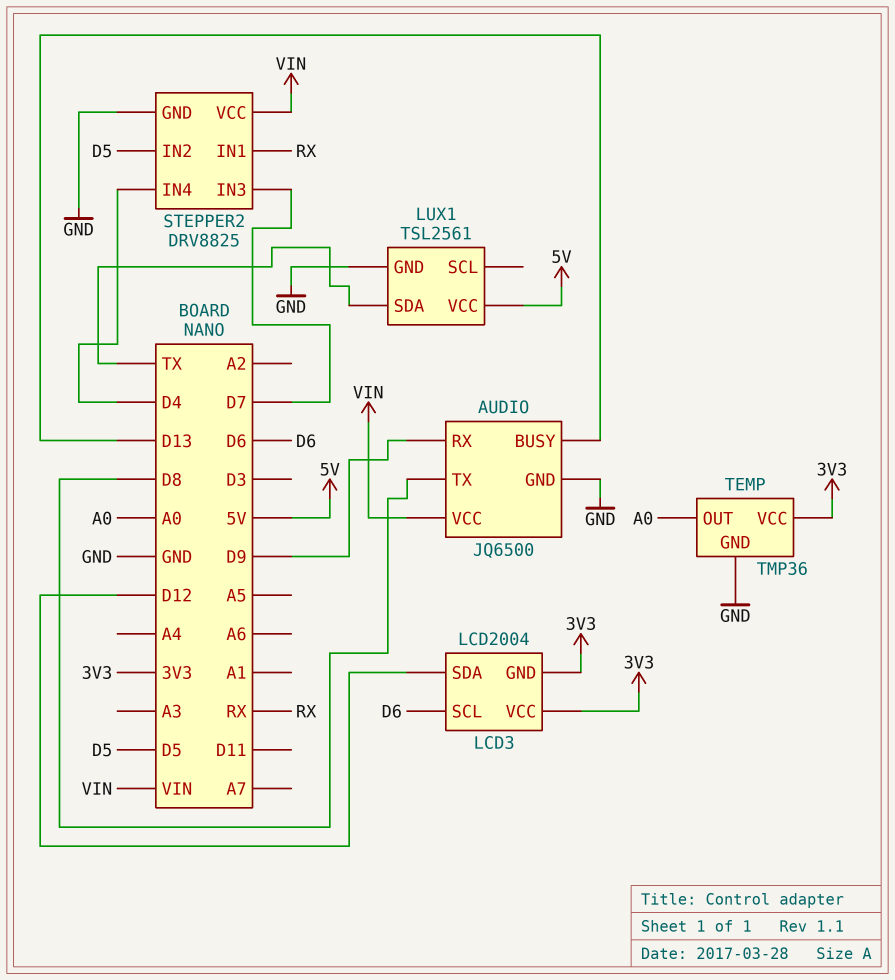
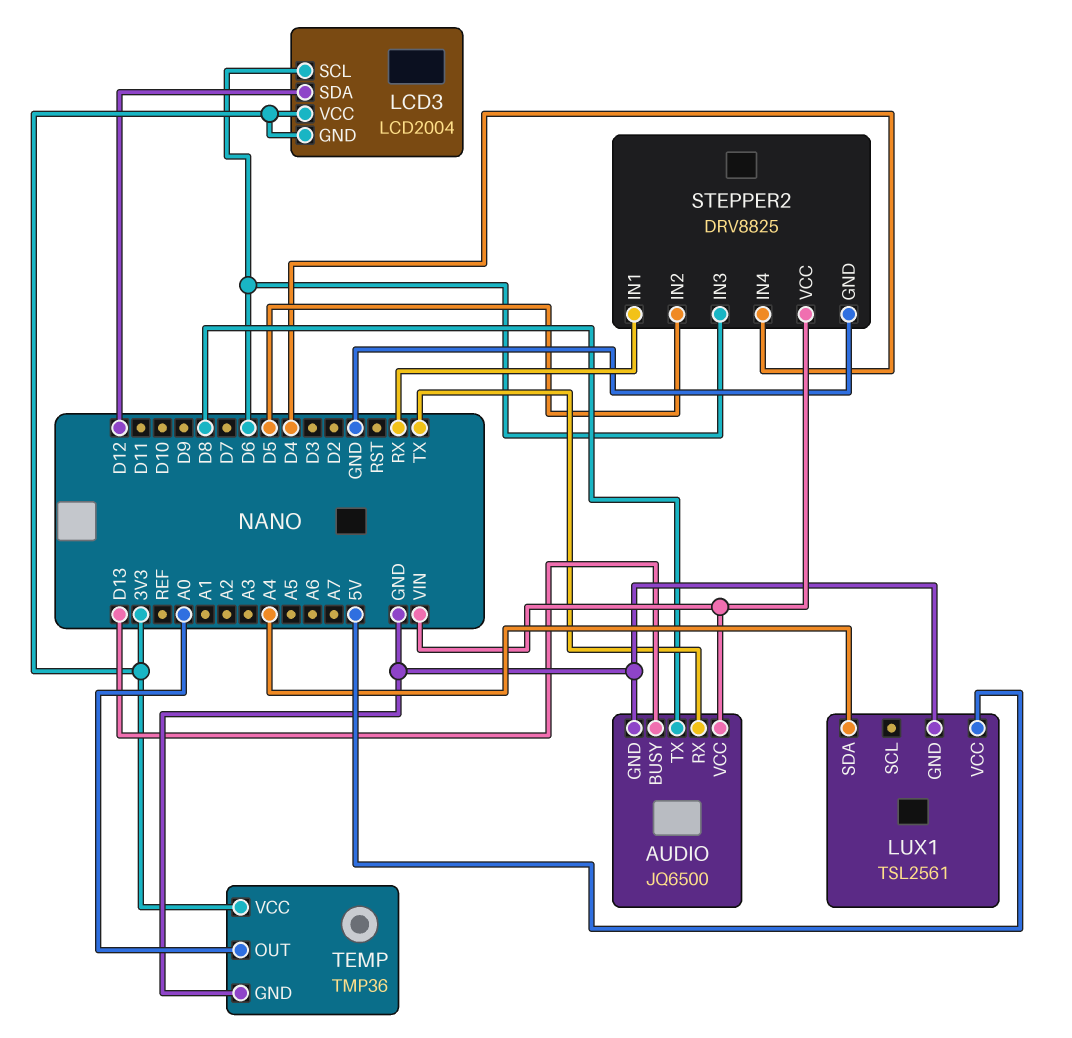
AUDIO pin RX: D9 -> TX
LUX1 pin SDA: TX -> A4
STEPPER2 pin IN3: D7 -> D6

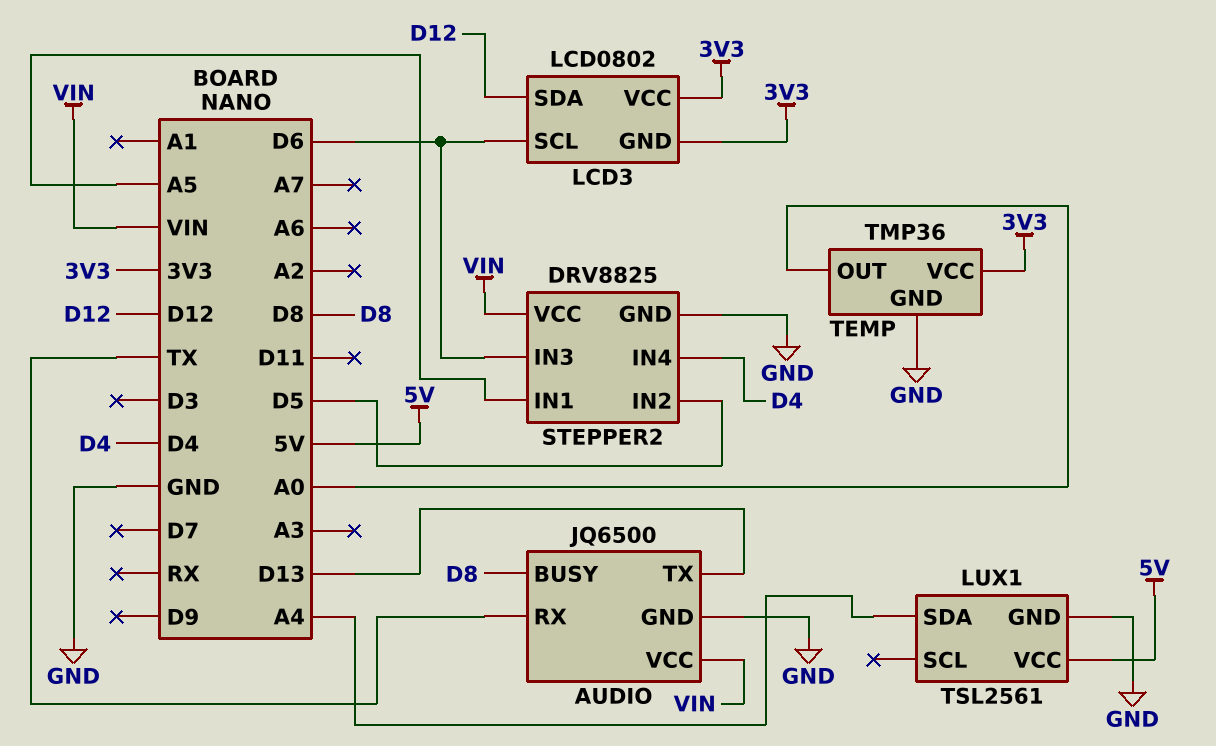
AUDIO pin BUSY: D13 -> D8
AUDIO pin TX: D8 -> D13
LCD3: LCD2004 -> LCD0802
STEPPER2 pin IN1: RX -> A5

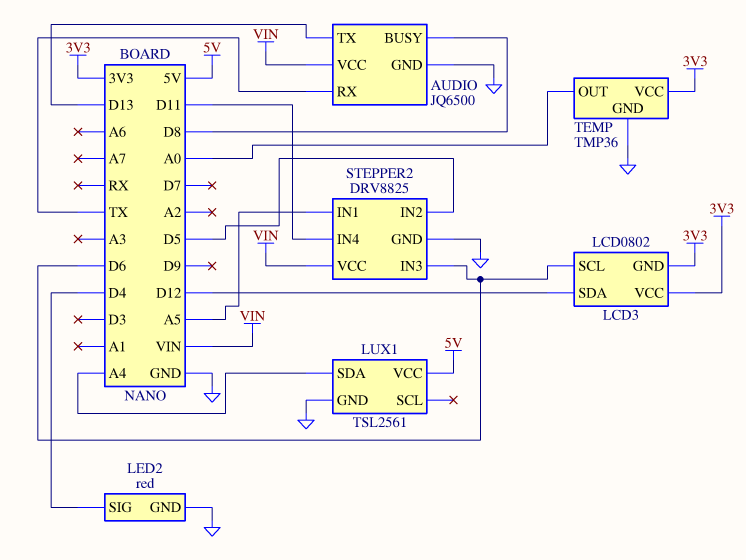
LED2: none -> red
LED2 pin GND: none -> GND
LED2 pin SIG: none -> D4
STEPPER2 pin IN4: D4 -> D11

